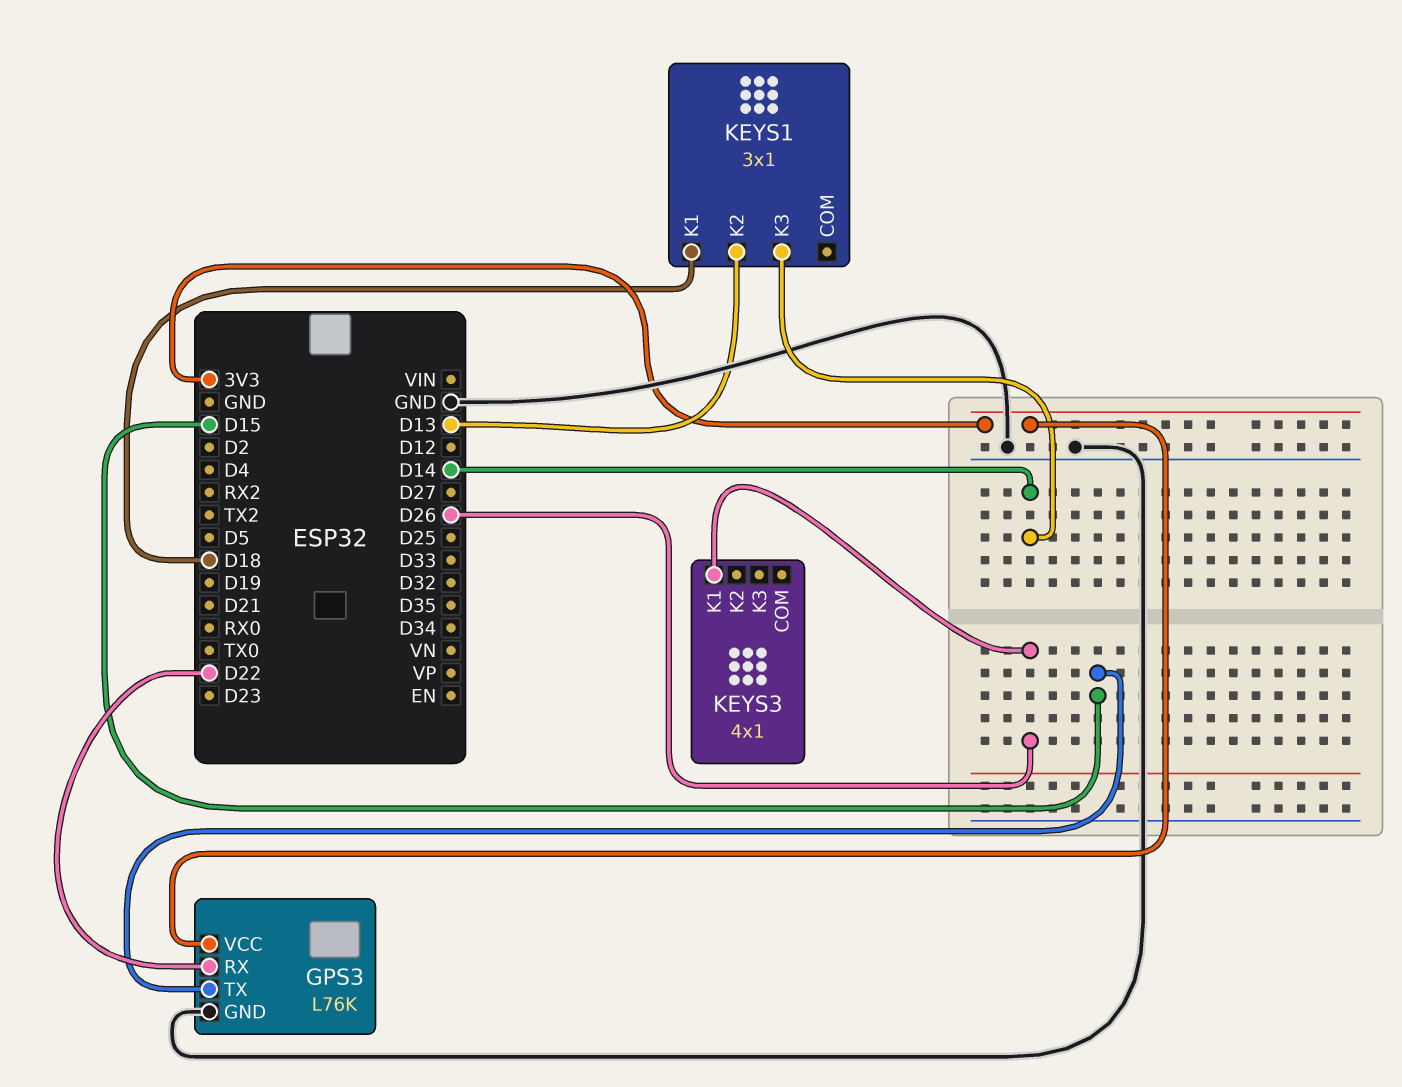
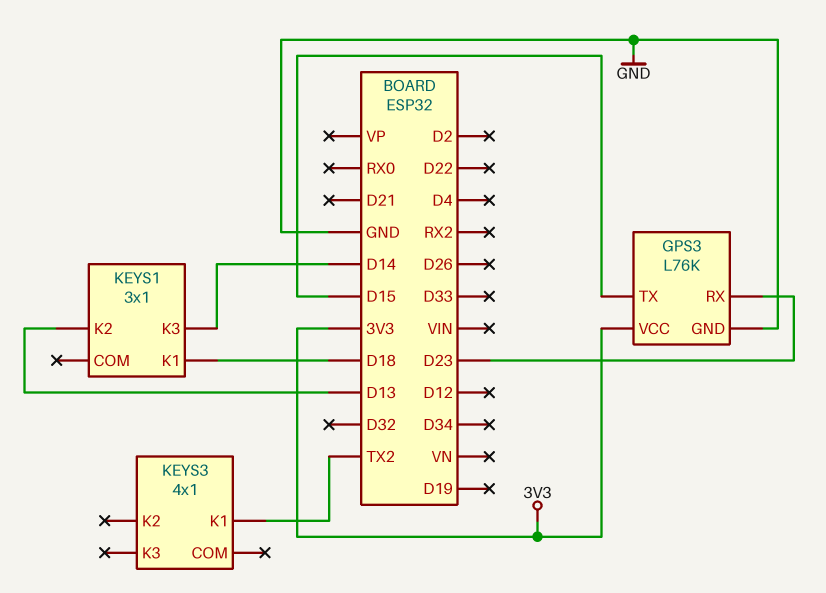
GPS3 pin RX: D22 -> D23
KEYS3 pin K1: D26 -> TX2

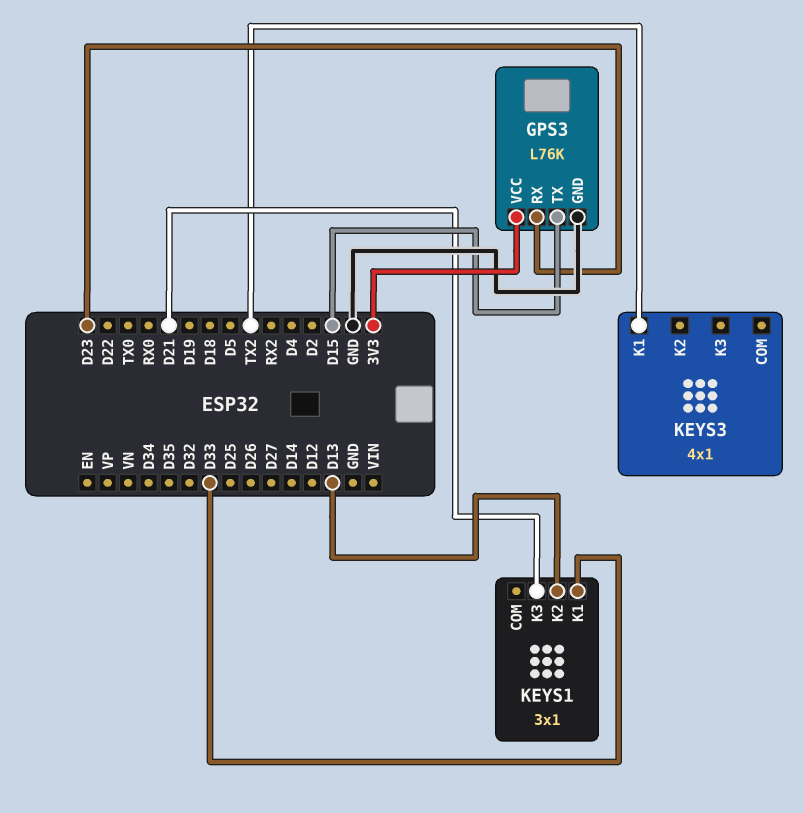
KEYS1 pin K1: D18 -> D33
KEYS1 pin K3: D14 -> D21

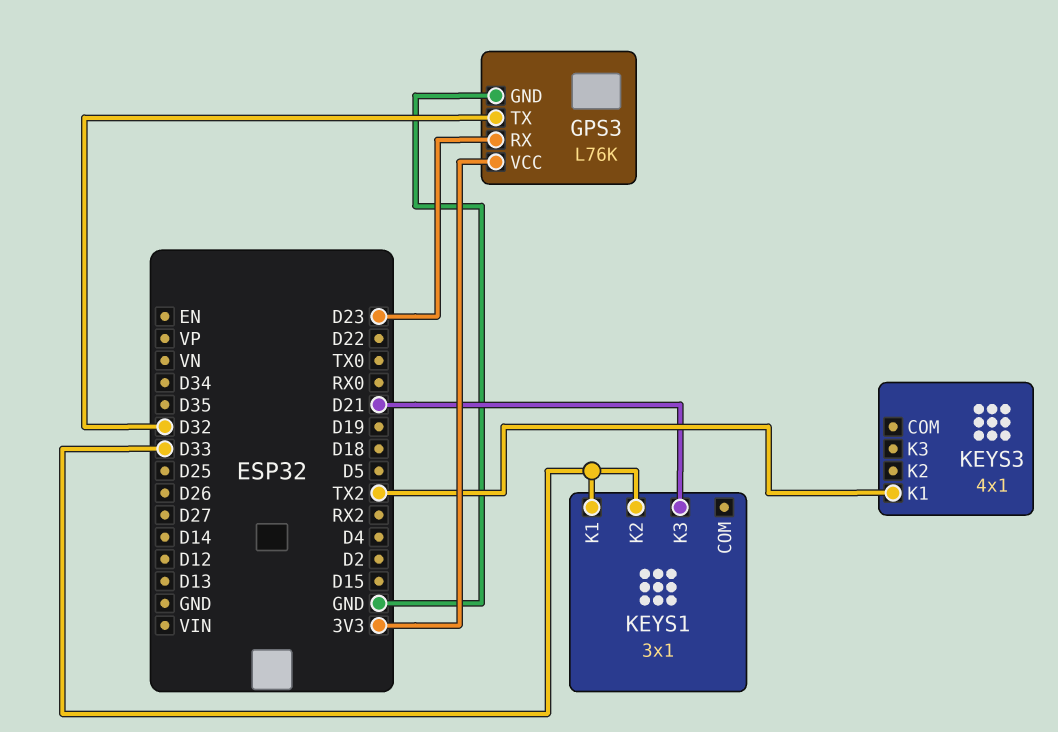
GPS3 pin TX: D15 -> D32
KEYS1 pin K2: D13 -> D33

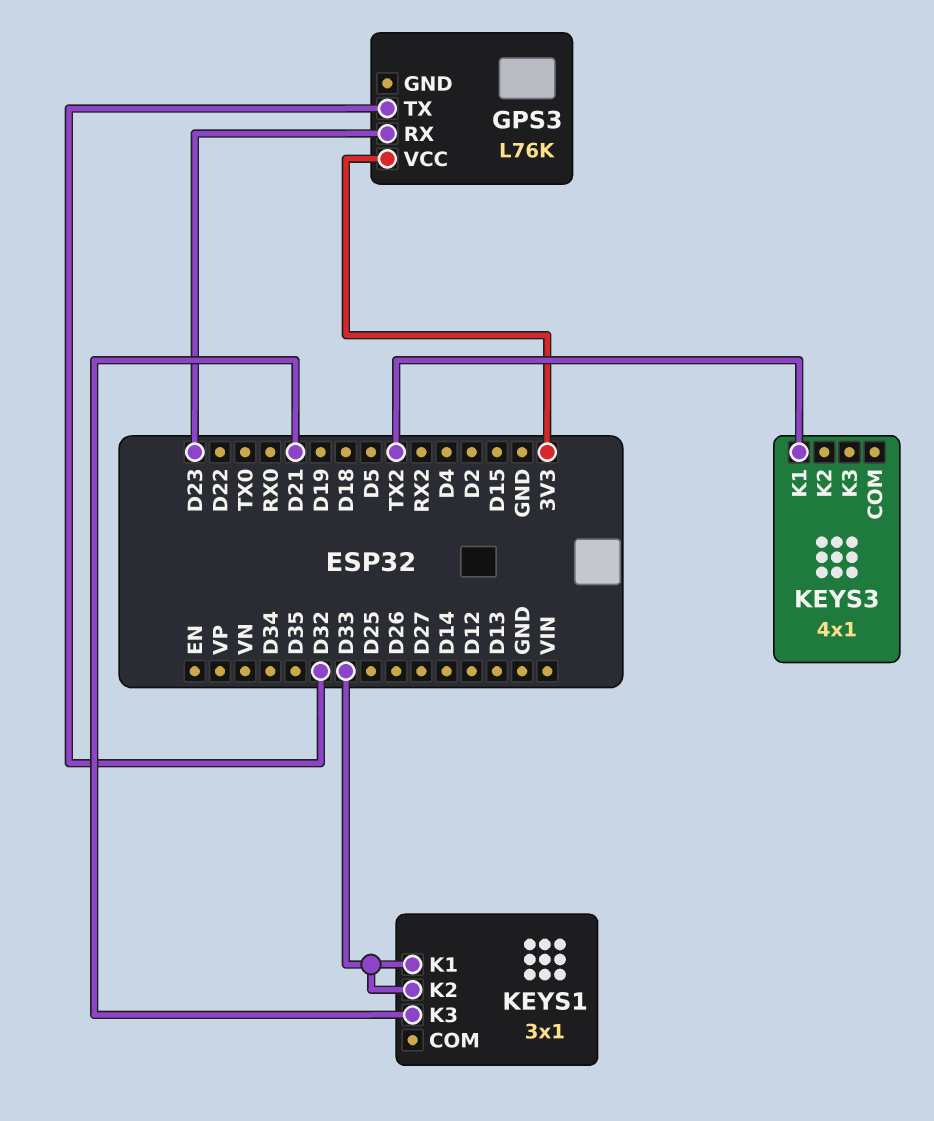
GPS3 pin GND: GND -> none

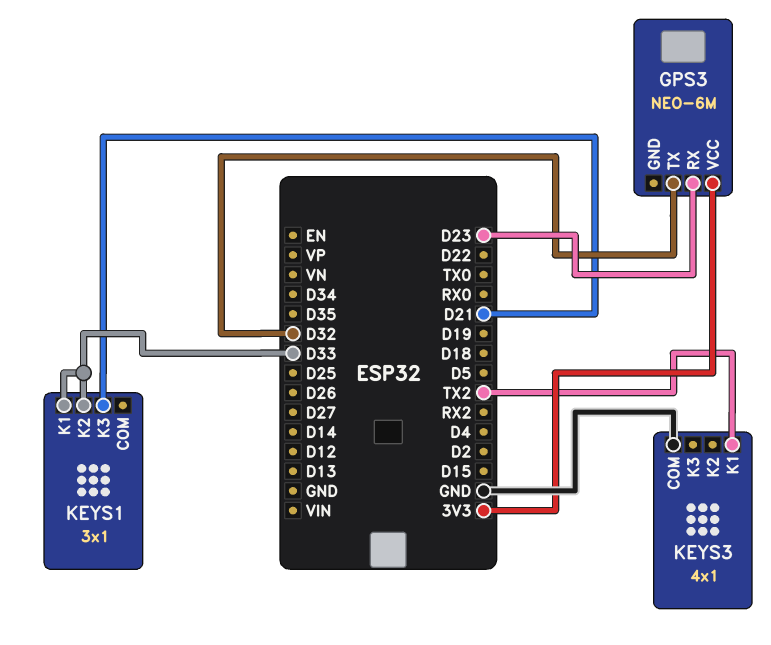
GPS3: L76K -> NEO-6M
KEYS3 pin COM: none -> GND

